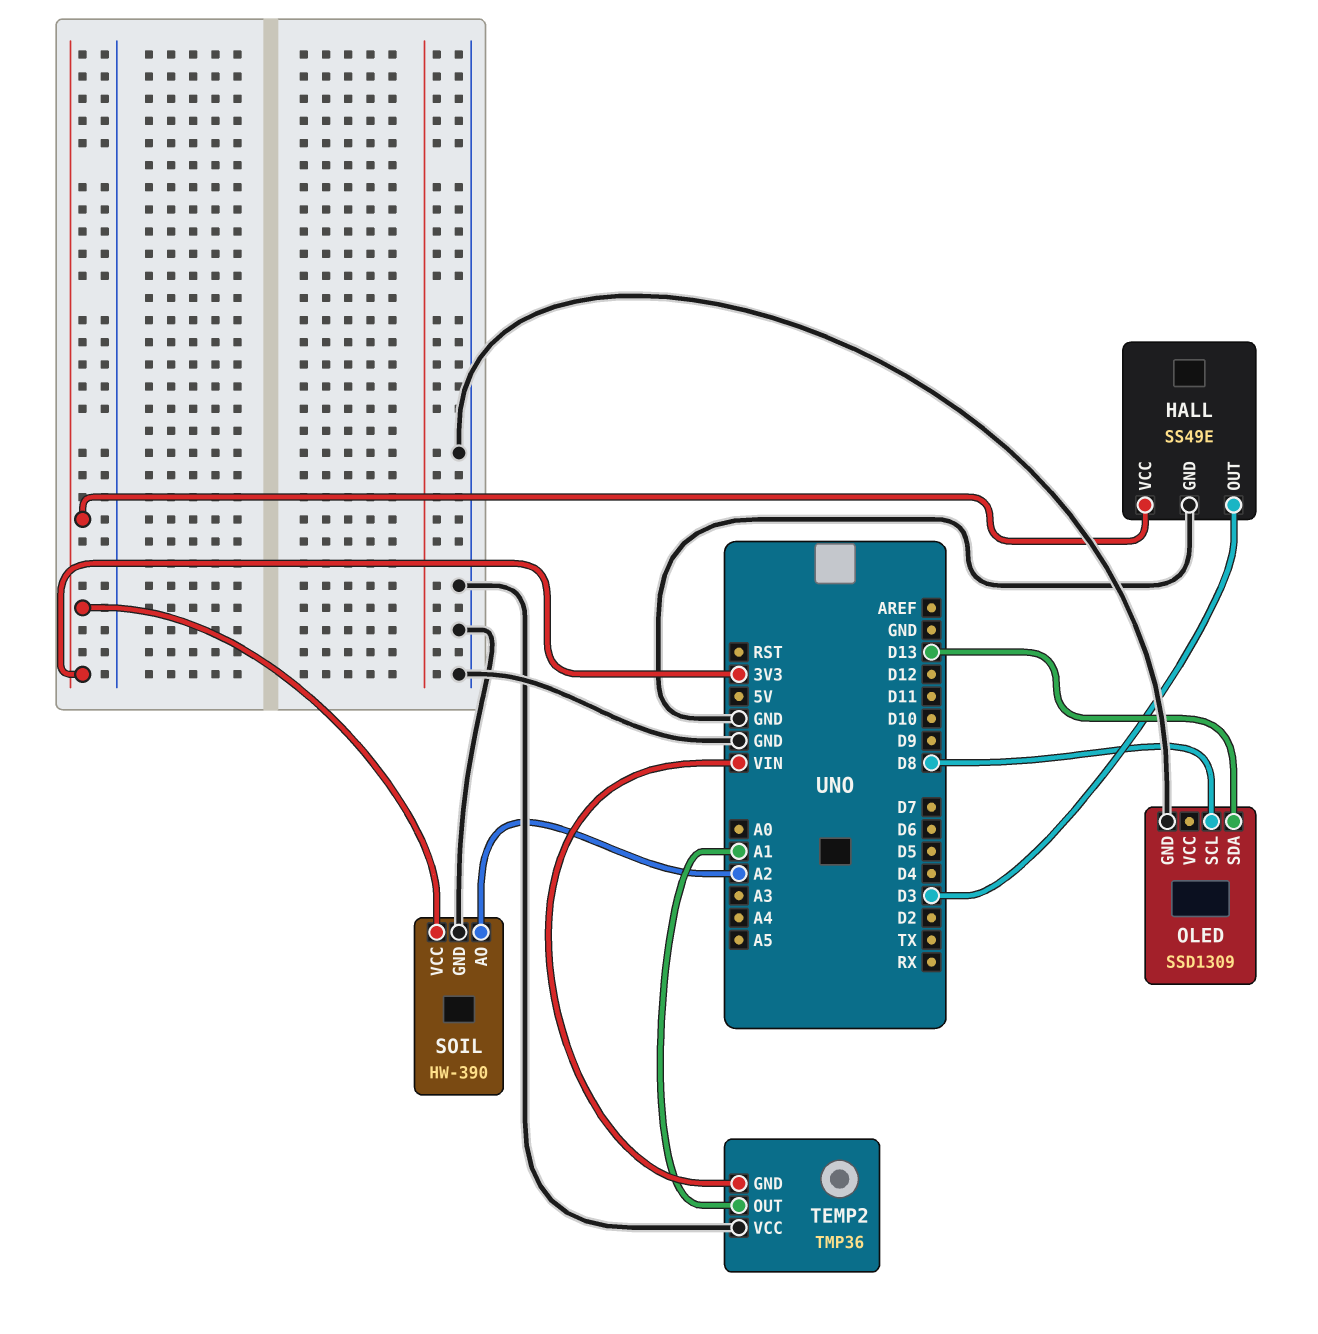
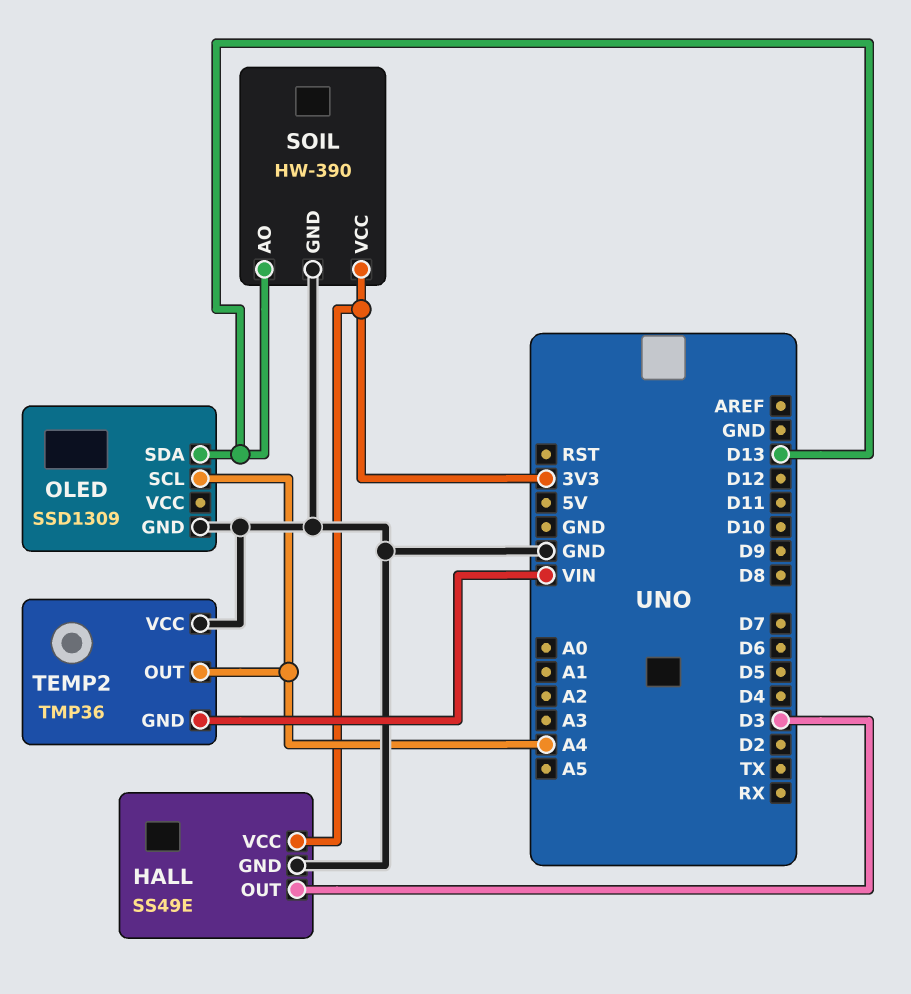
OLED pin SCL: D8 -> A4
SOIL pin AO: A2 -> D13
TEMP2 pin OUT: A1 -> A4

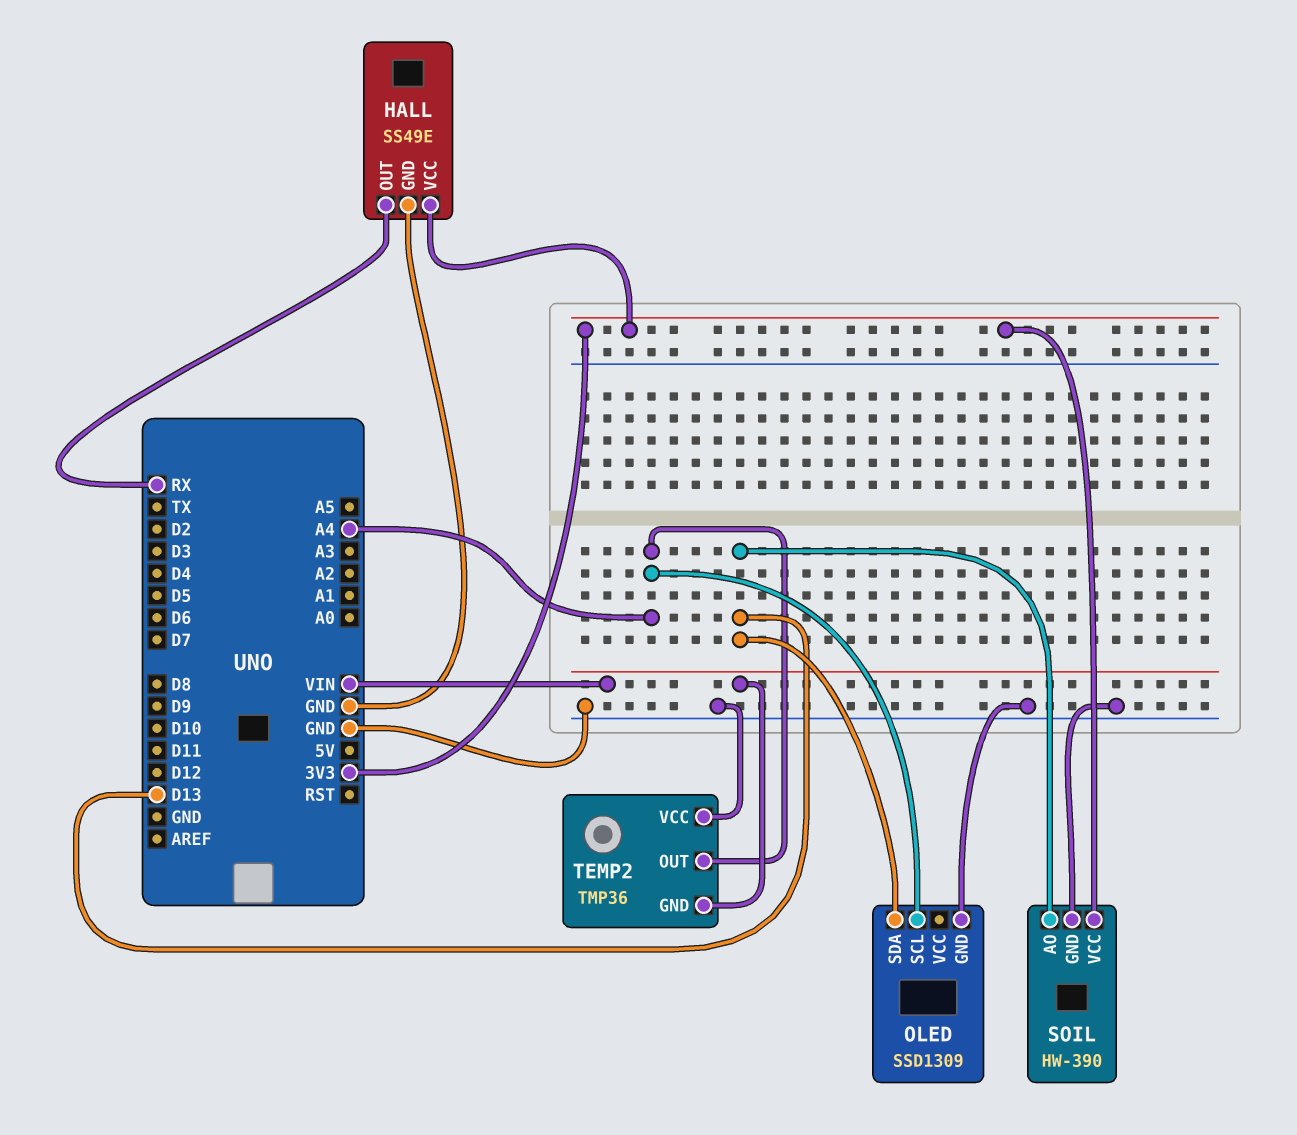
HALL pin OUT: D3 -> RX

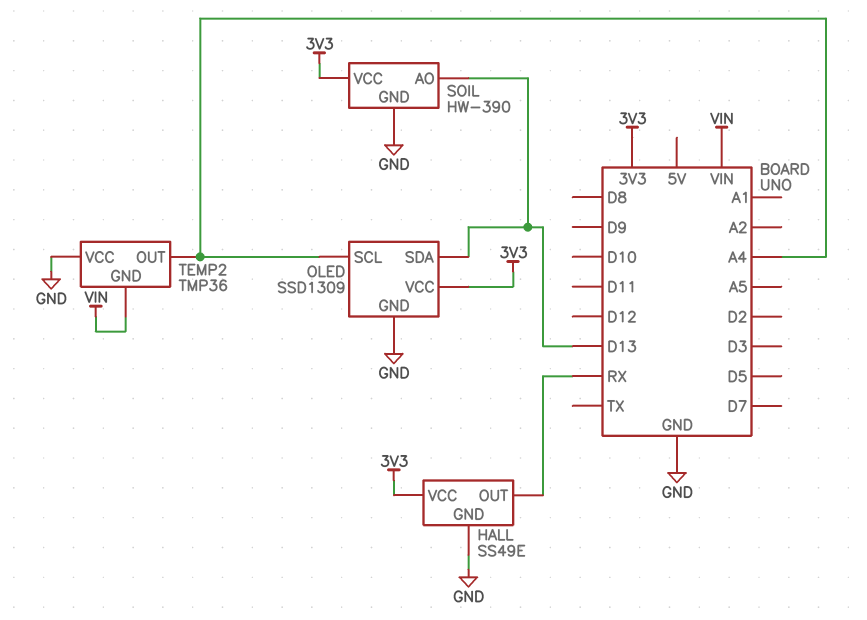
OLED pin VCC: none -> 3V3

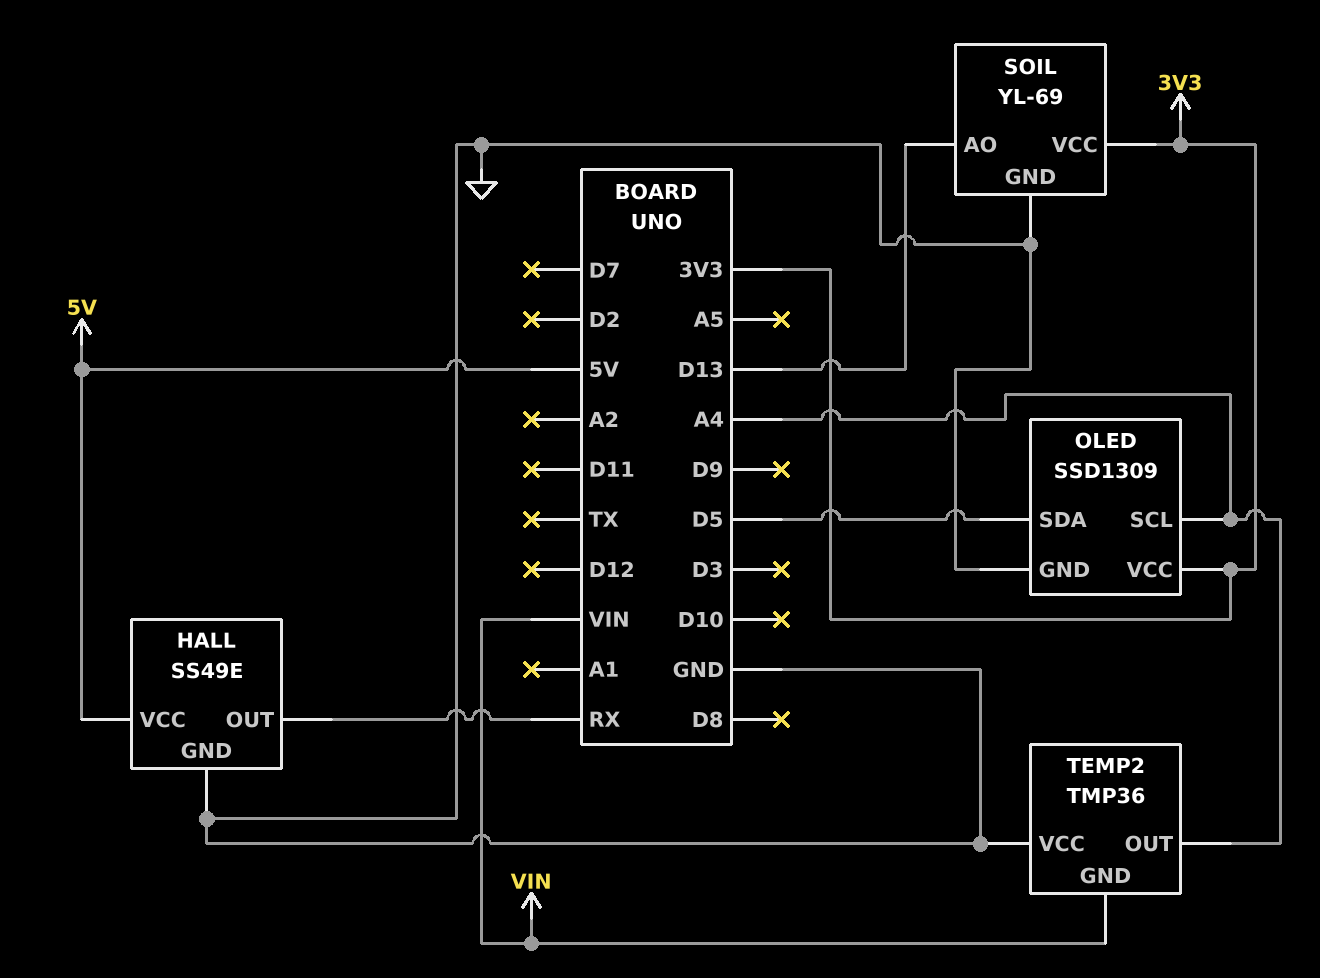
HALL pin VCC: 3V3 -> 5V
OLED pin SDA: D13 -> D5
SOIL: HW-390 -> YL-69

